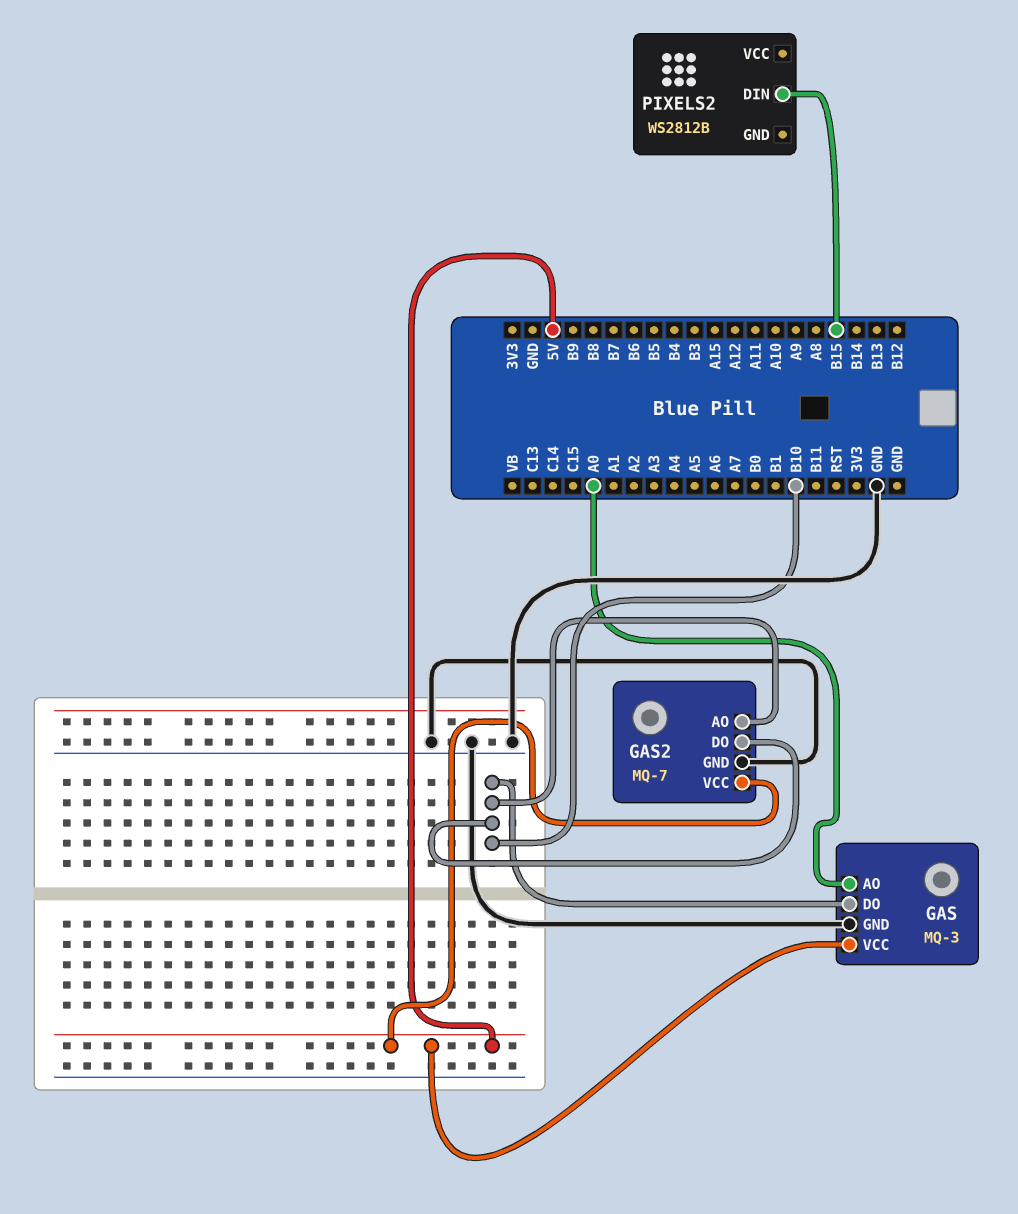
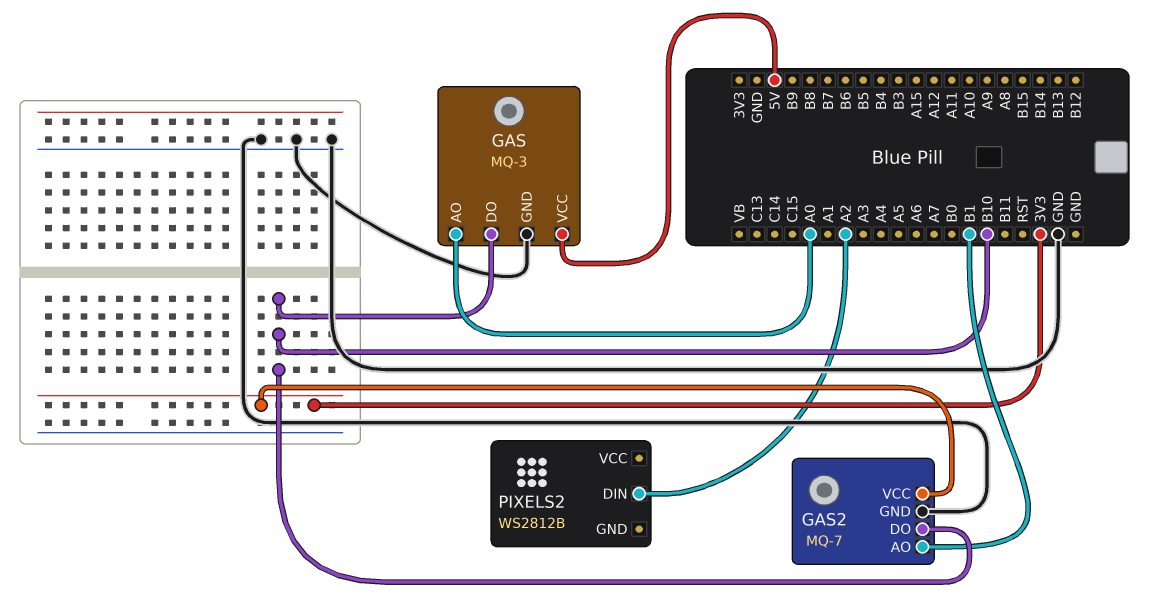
GAS2 pin AO: B10 -> B1
GAS2 pin VCC: 5V -> 3V3
PIXELS2 pin DIN: B15 -> A2

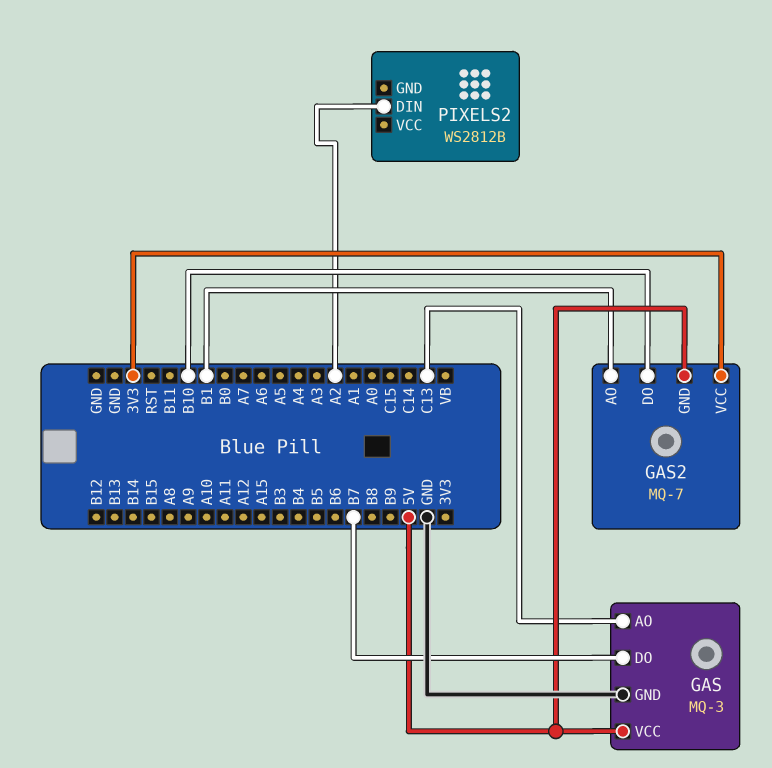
GAS pin AO: A0 -> C13
GAS pin DO: B10 -> B7
GAS2 pin GND: GND -> 5V

